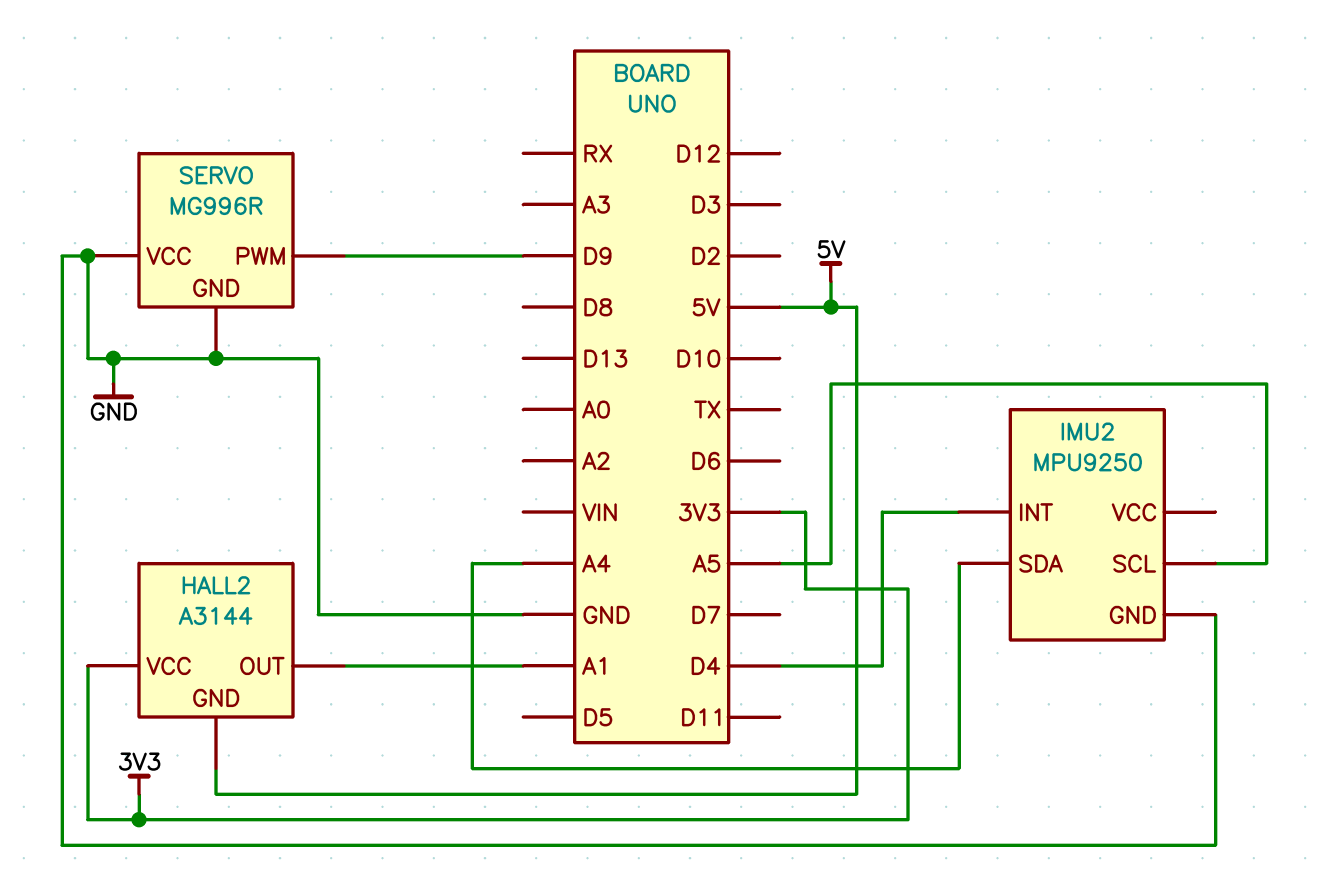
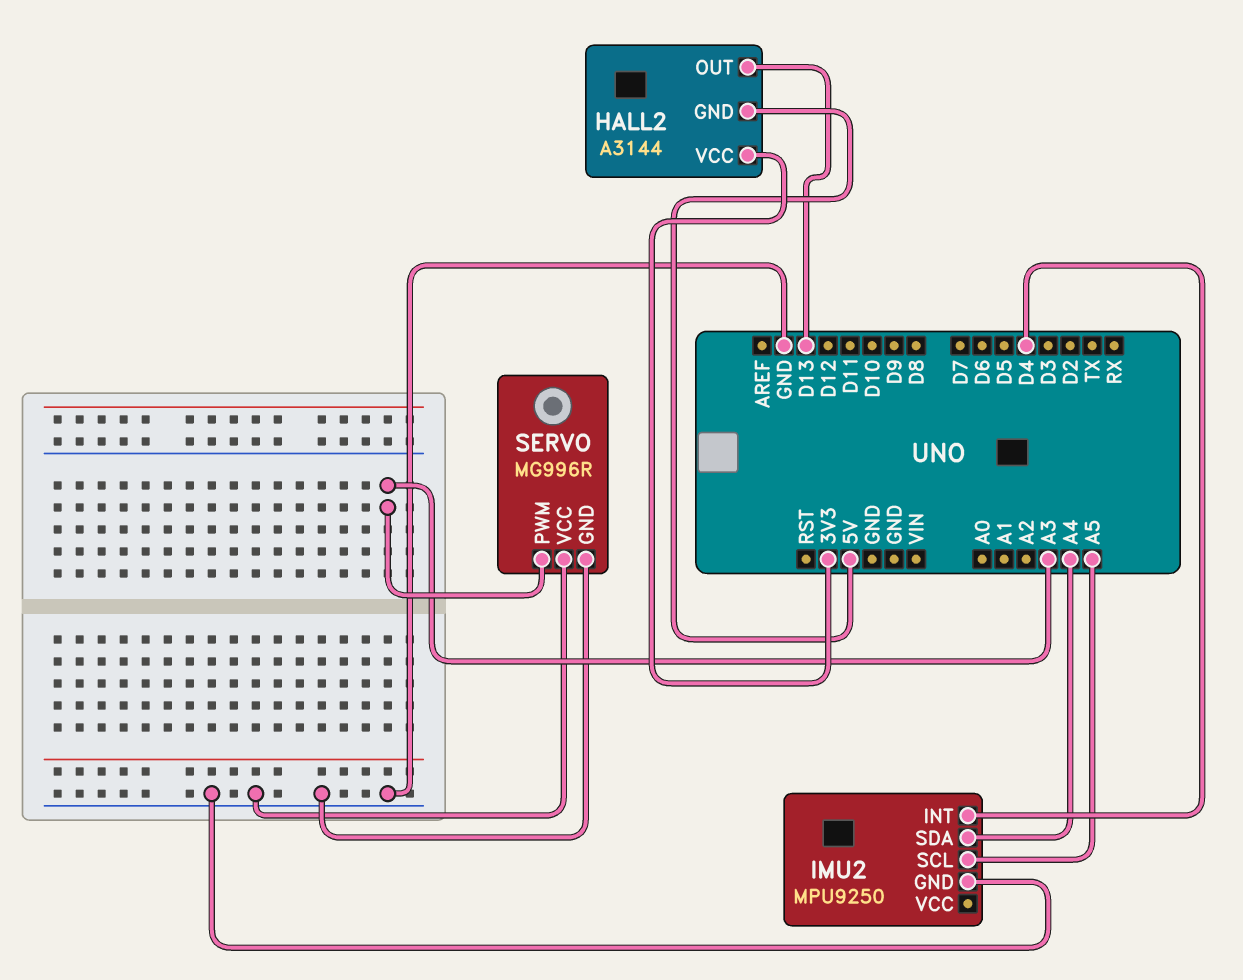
HALL2 pin OUT: A1 -> D13
SERVO pin PWM: D9 -> A3

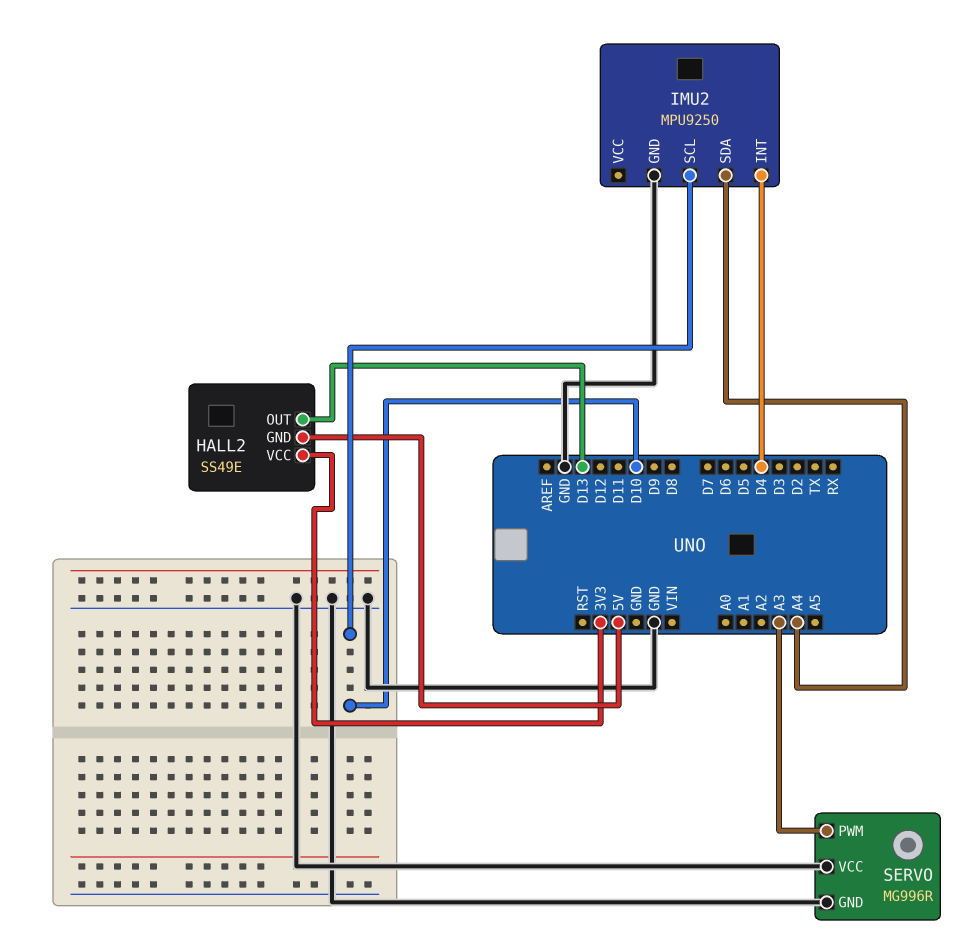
HALL2: A3144 -> SS49E
IMU2 pin SCL: A5 -> D10

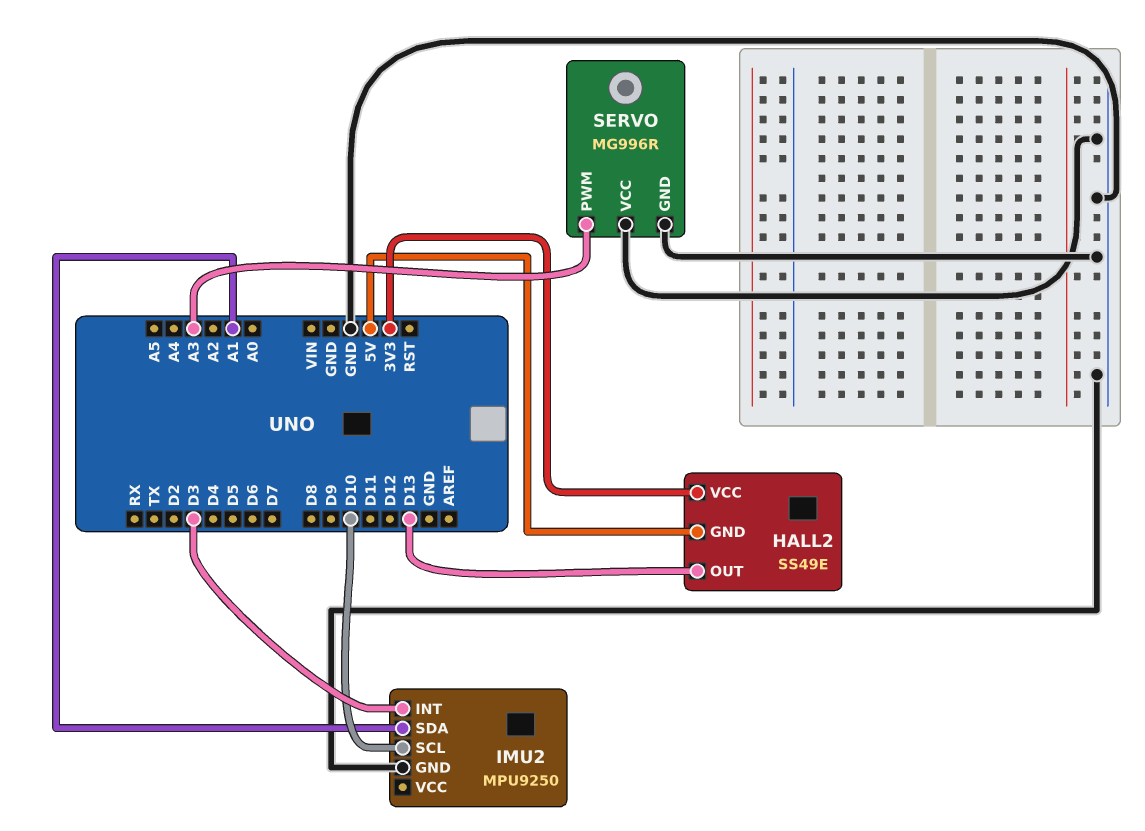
IMU2 pin INT: D4 -> D3
IMU2 pin SDA: A4 -> A1

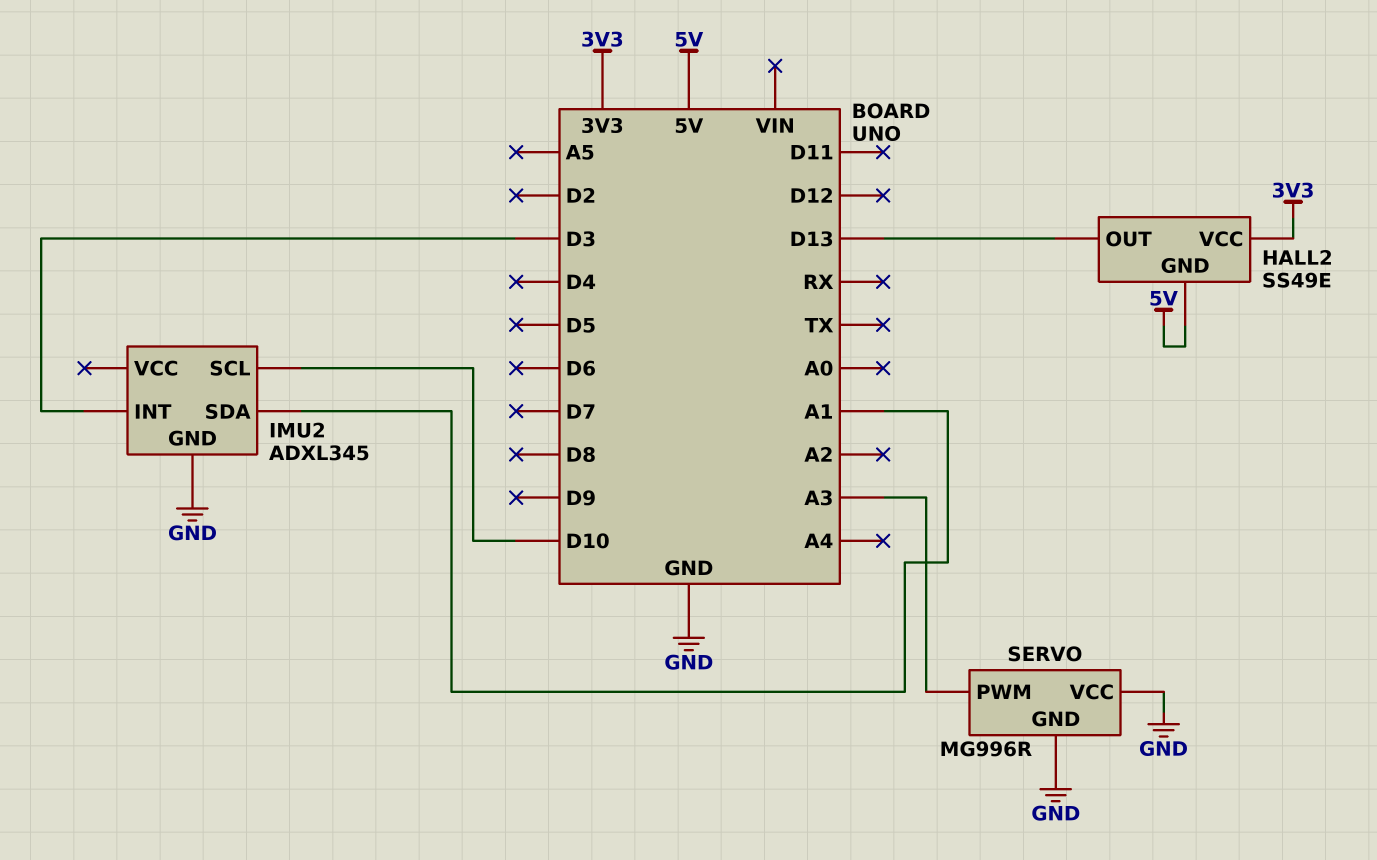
IMU2: MPU9250 -> ADXL345

